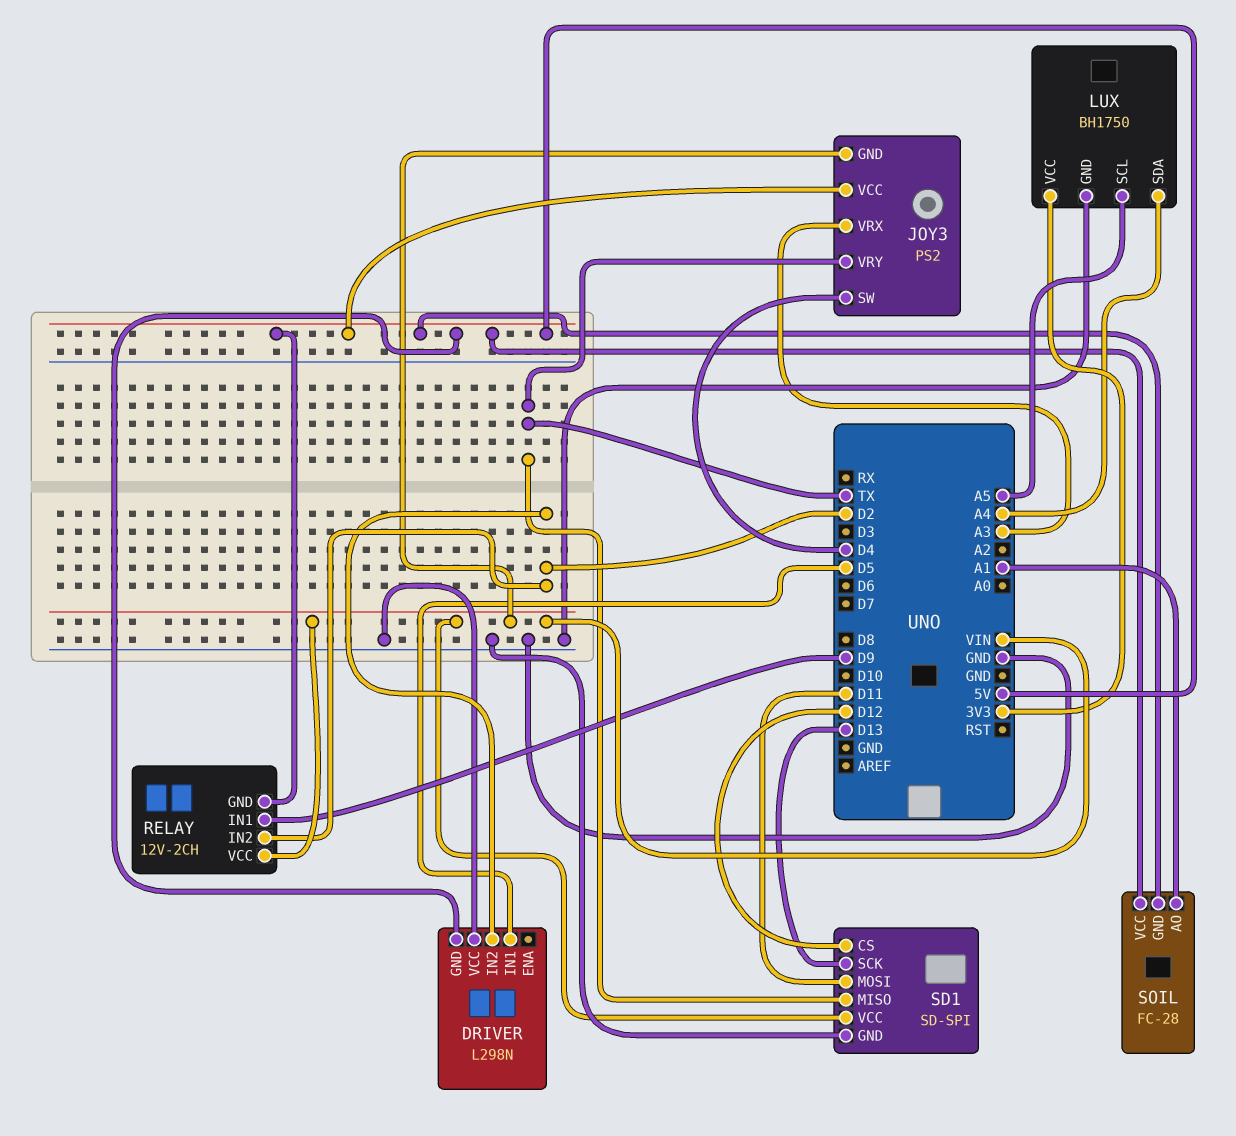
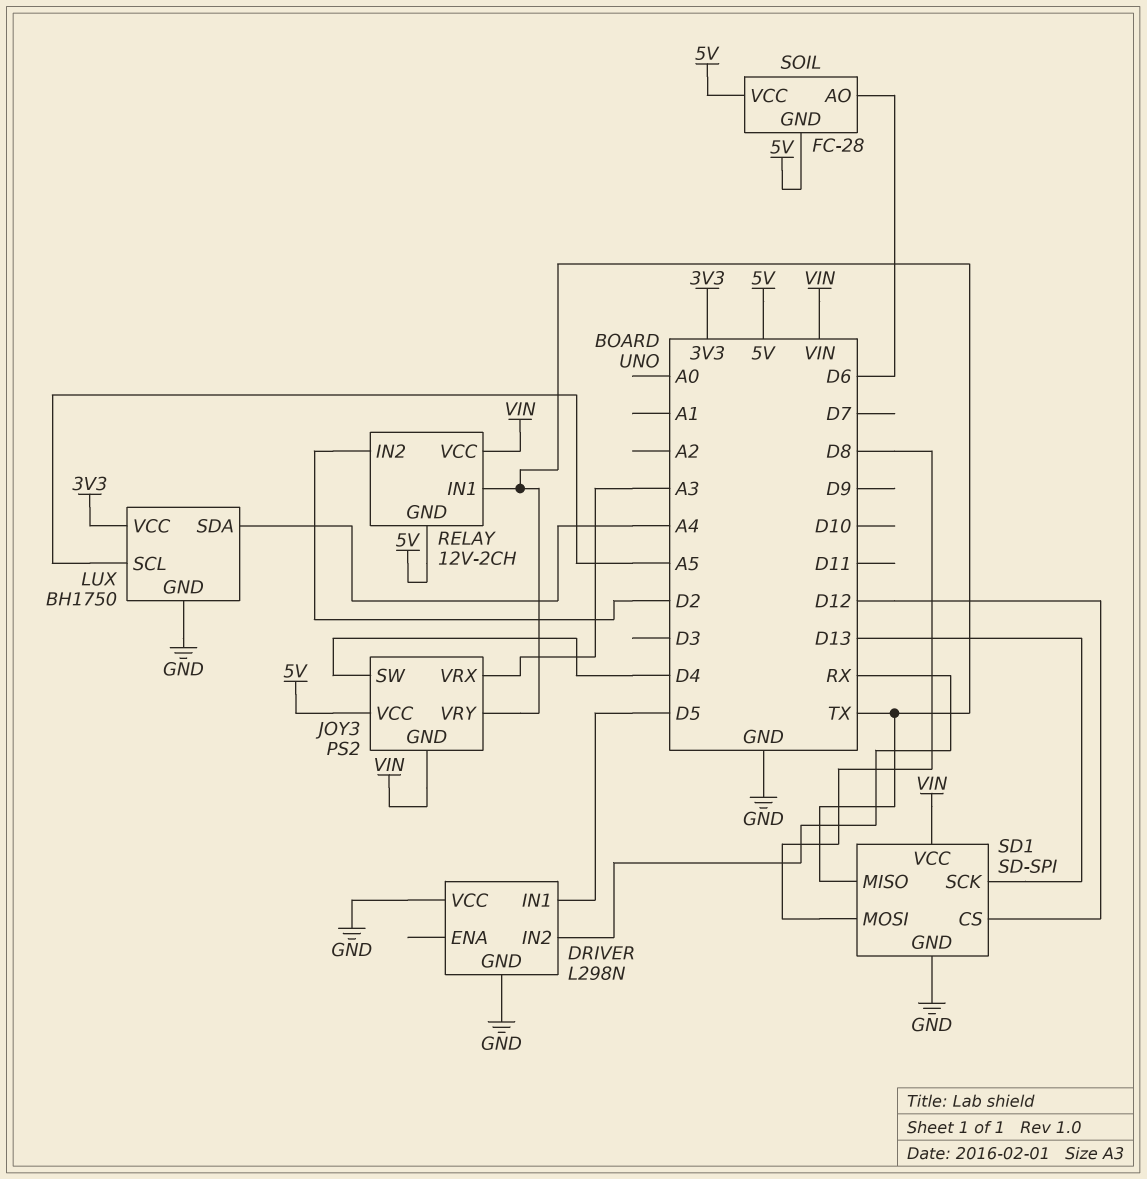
DRIVER pin GND: 5V -> GND
DRIVER pin IN2: D2 -> RX
RELAY pin IN1: D9 -> TX
SD1 pin MOSI: D11 -> D8
SOIL pin AO: A1 -> D6

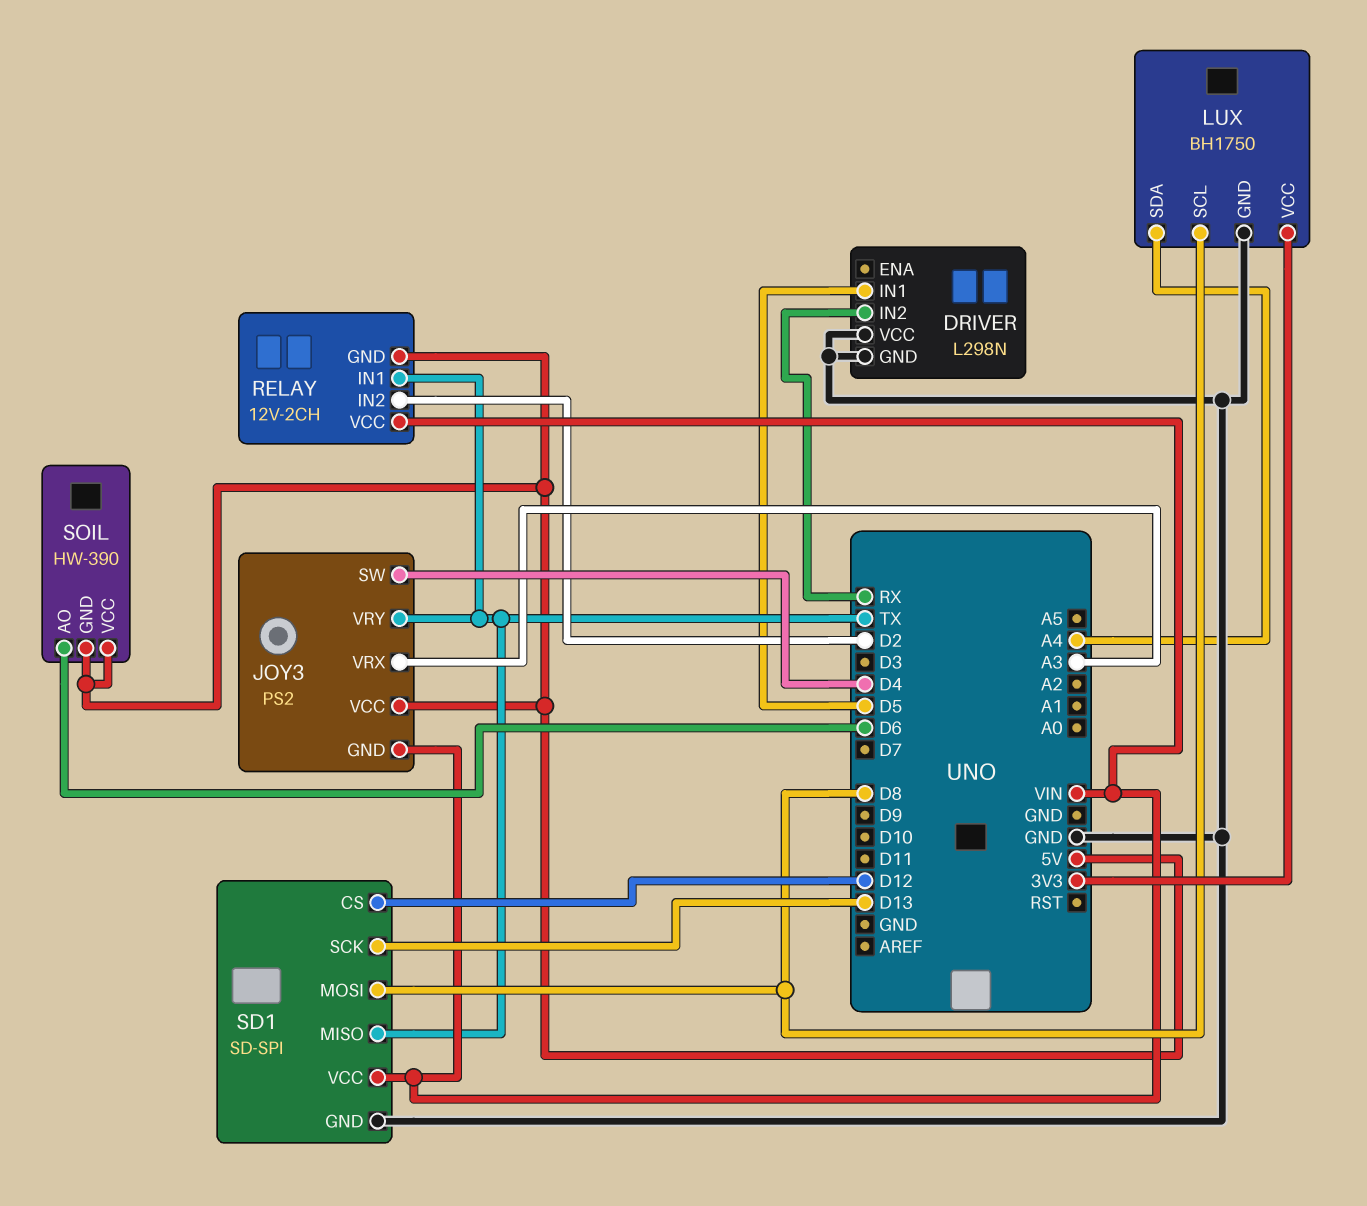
LUX pin SCL: A5 -> D8
SOIL: FC-28 -> HW-390

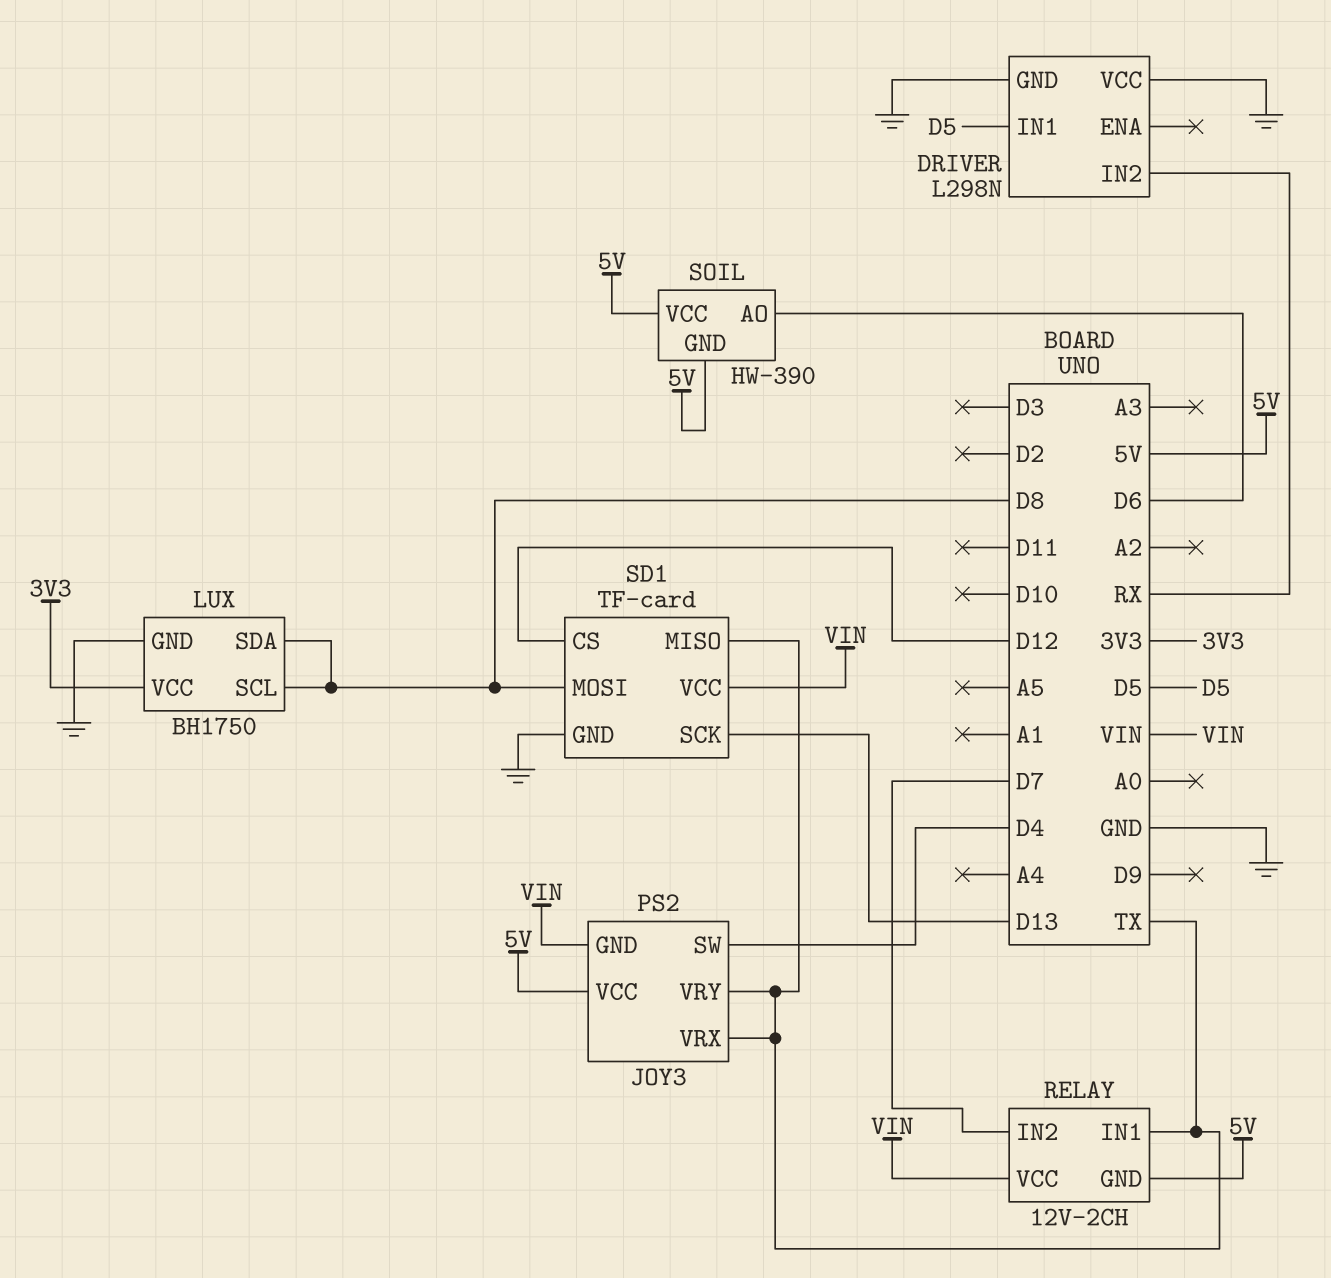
JOY3 pin VRX: A3 -> TX
LUX pin SDA: A4 -> D8
RELAY pin IN2: D2 -> D7
SD1: SD-SPI -> TF-card

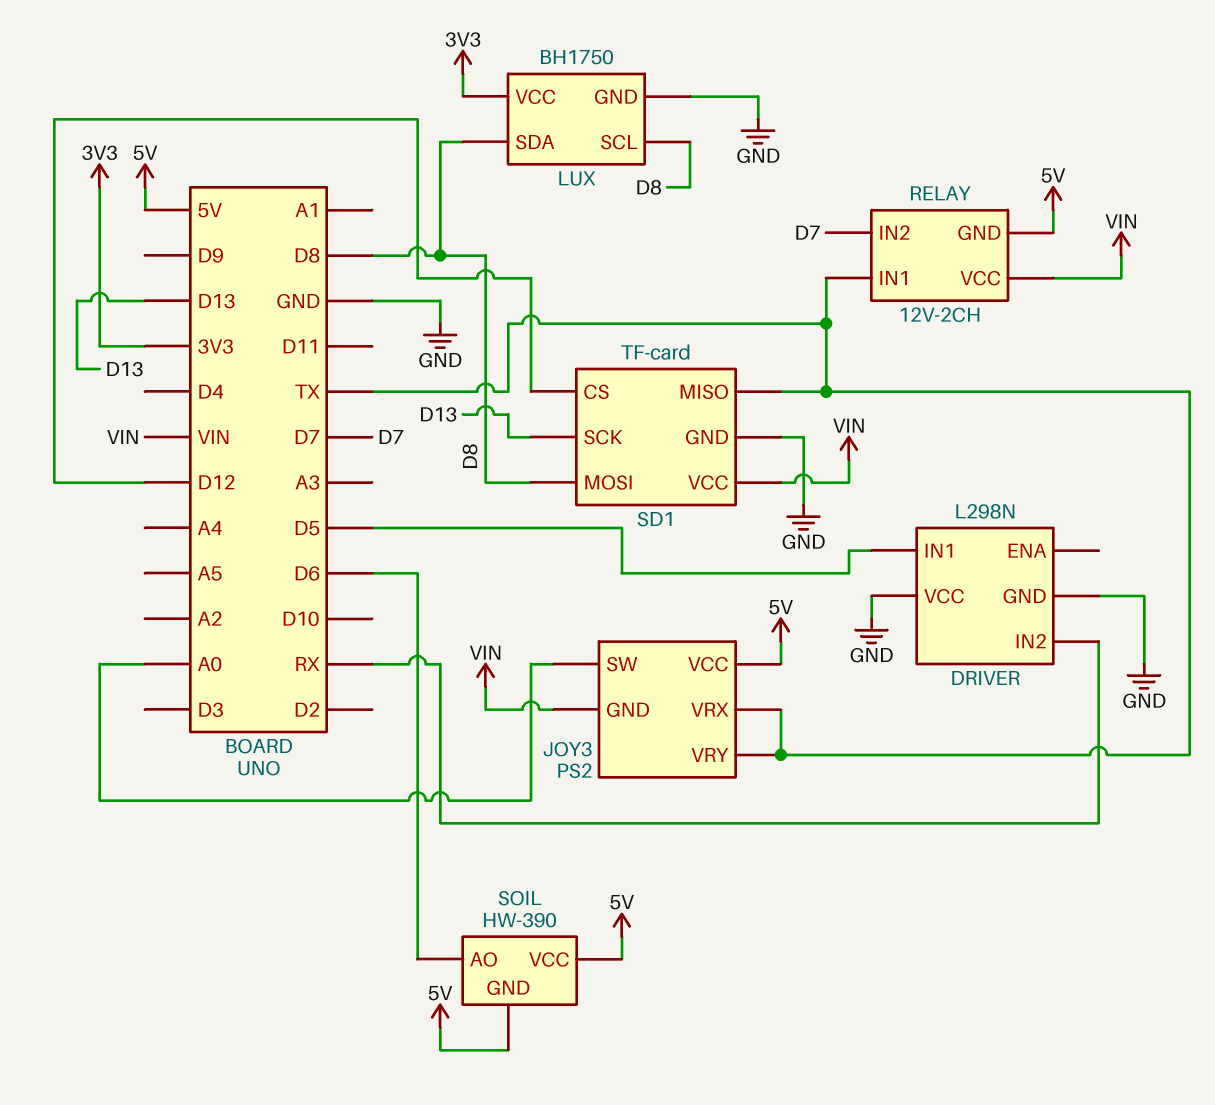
JOY3 pin SW: D4 -> A0

